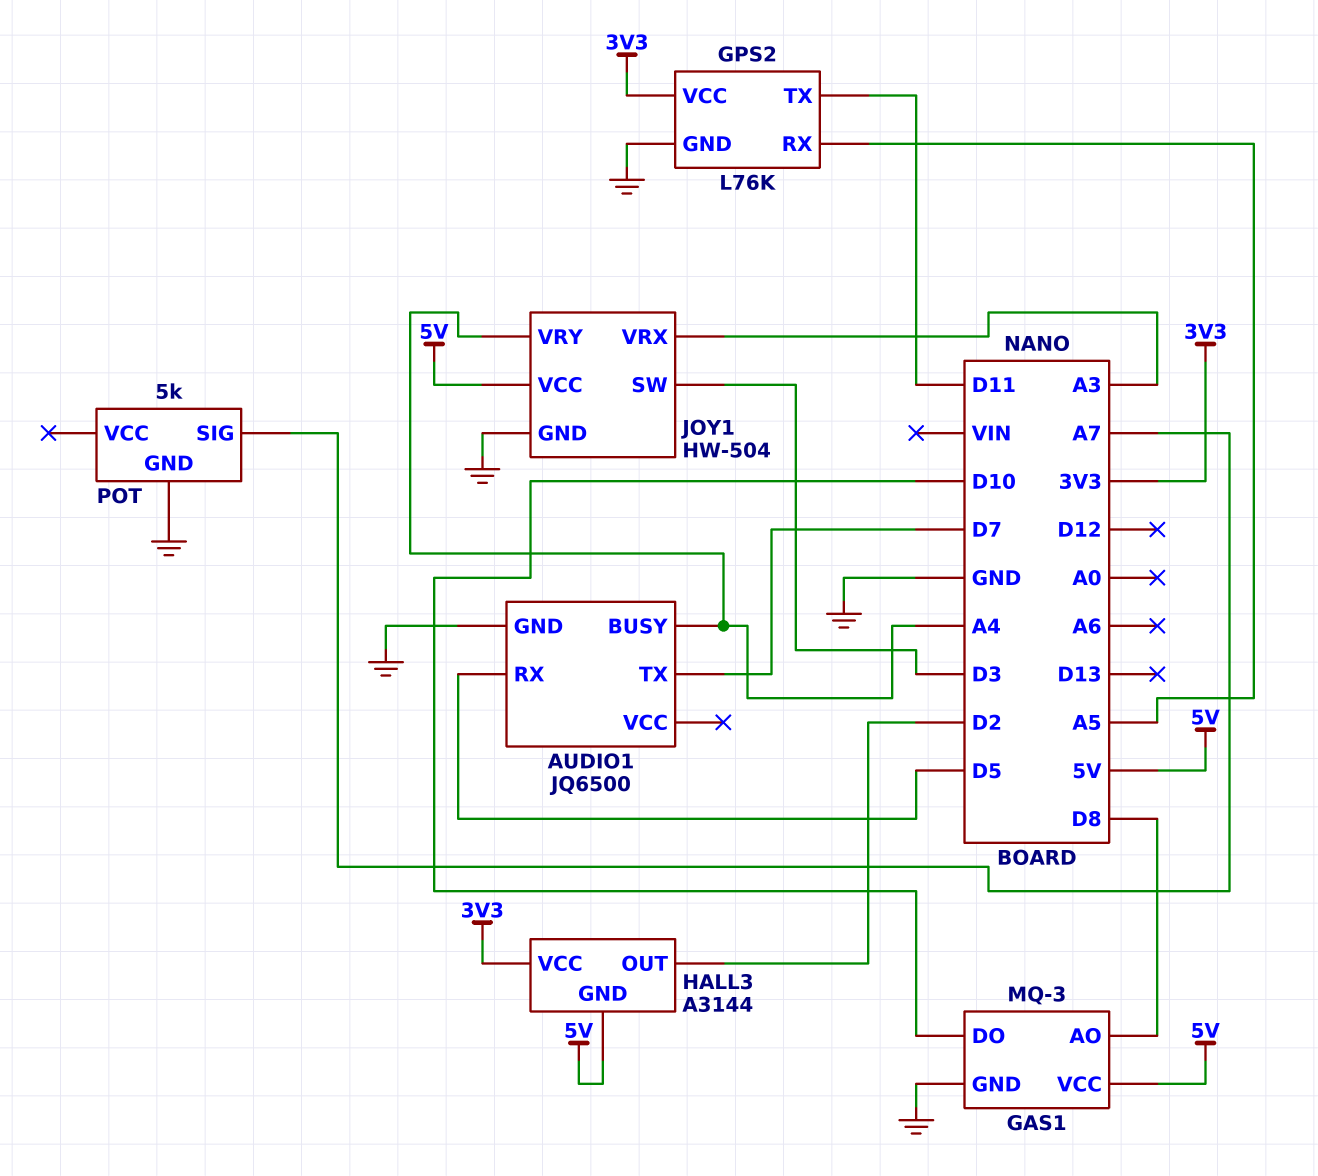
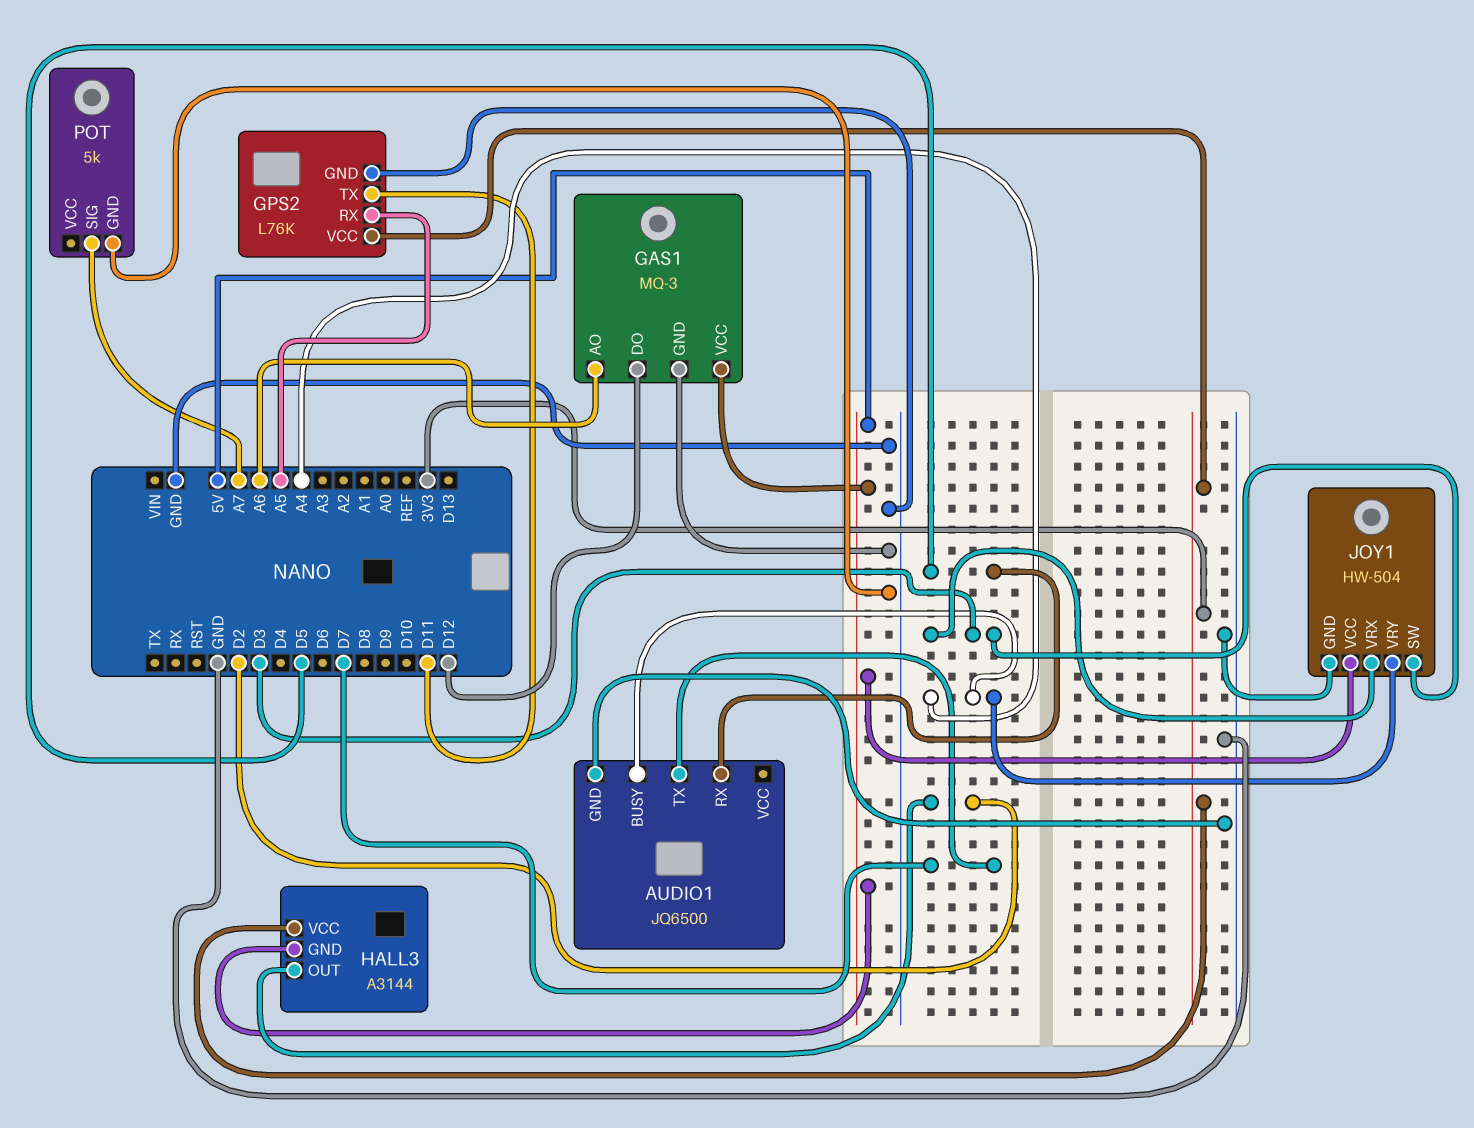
GAS1 pin AO: D8 -> A6
GAS1 pin DO: D10 -> D12
JOY1 pin VRX: A3 -> D3

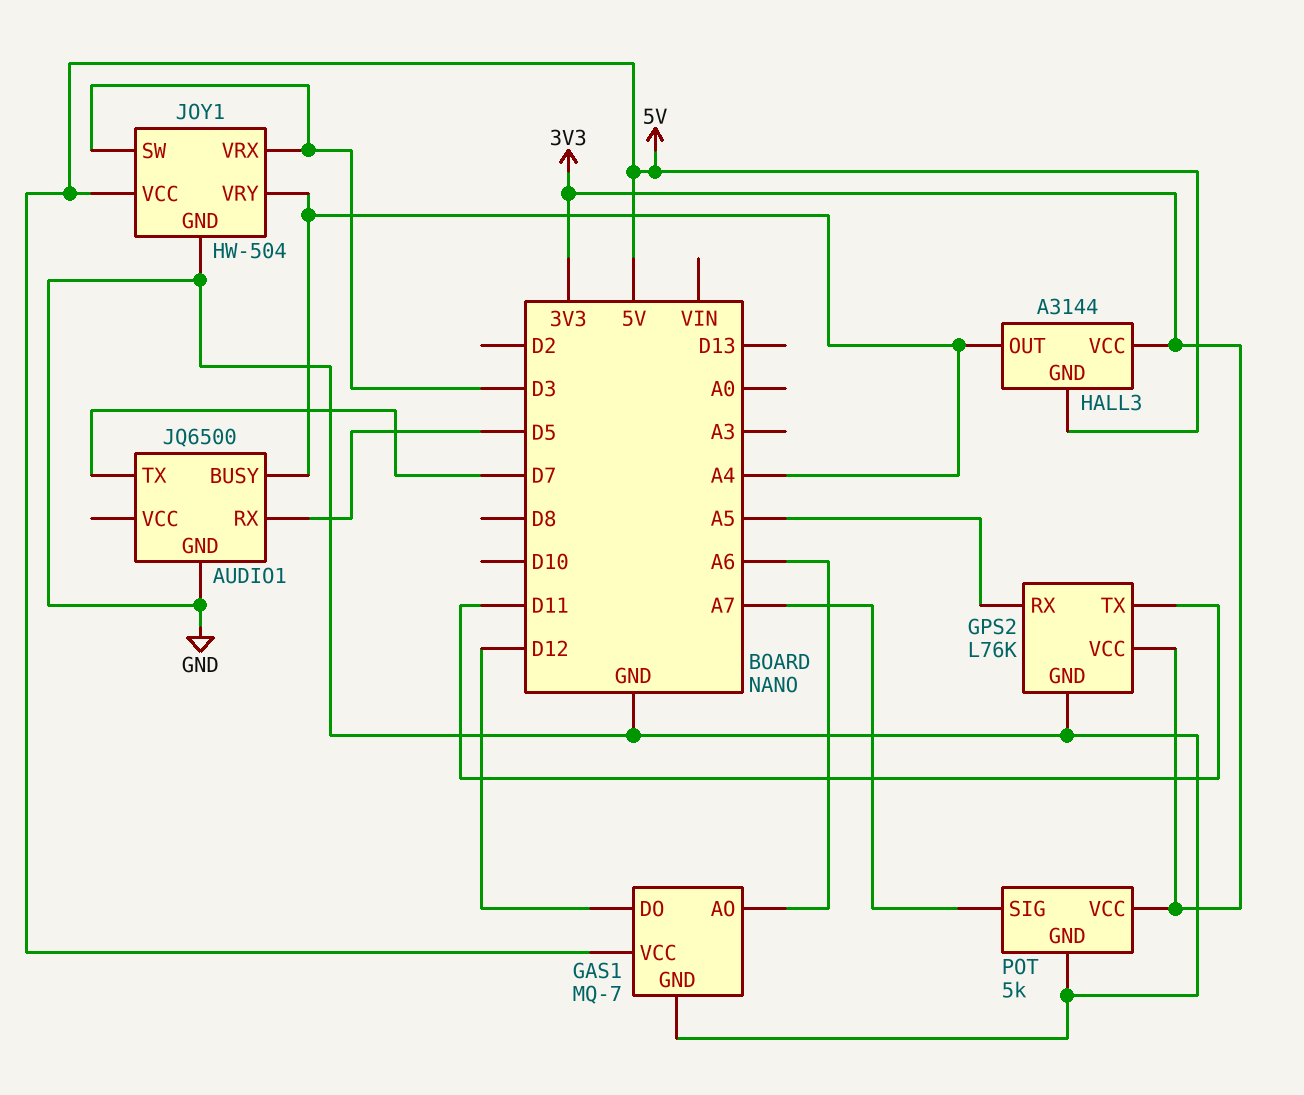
GAS1: MQ-3 -> MQ-7
HALL3 pin OUT: D2 -> A4
POT pin VCC: none -> 3V3

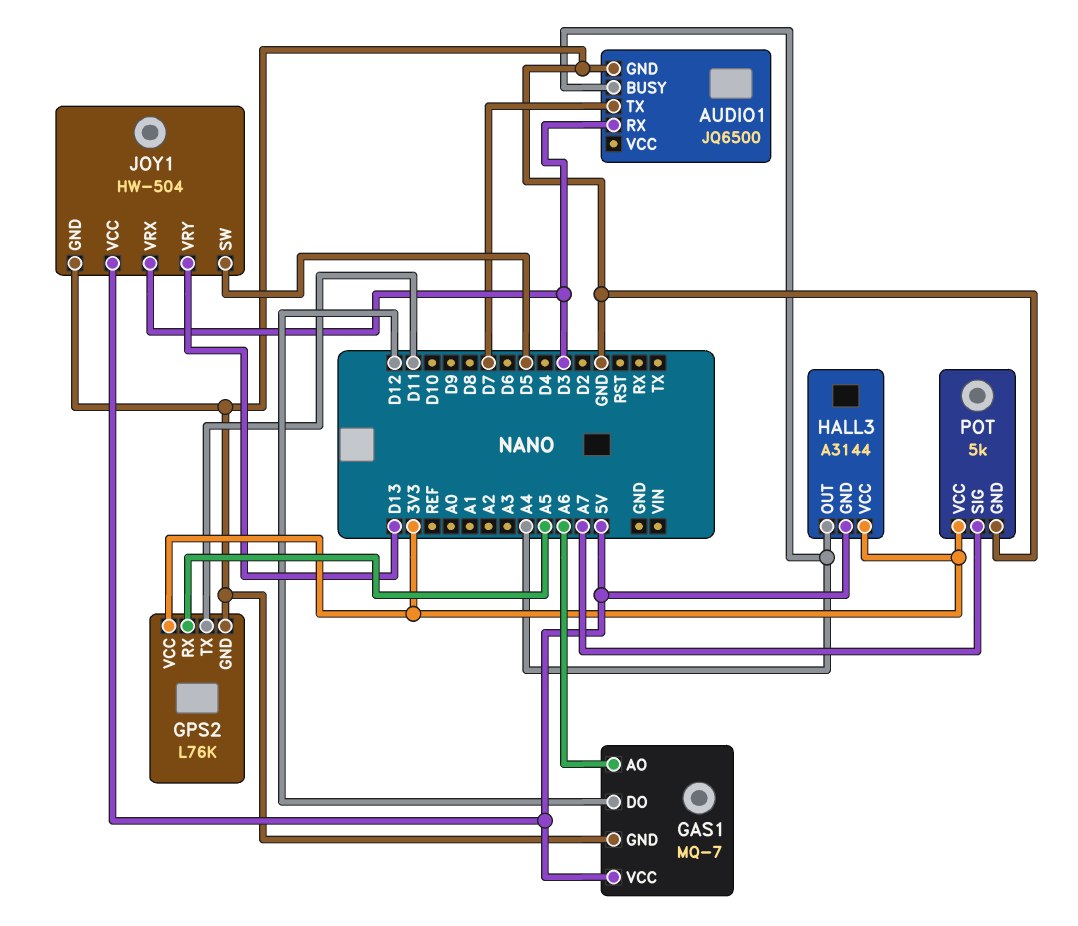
AUDIO1 pin RX: D5 -> D3
JOY1 pin SW: D3 -> D5
JOY1 pin VRY: A4 -> D13

